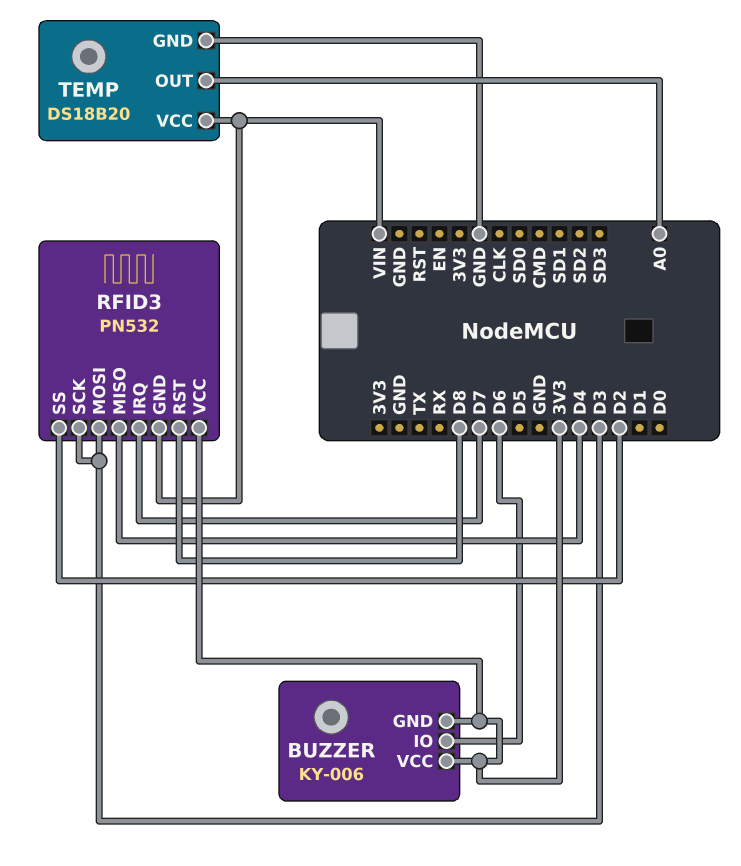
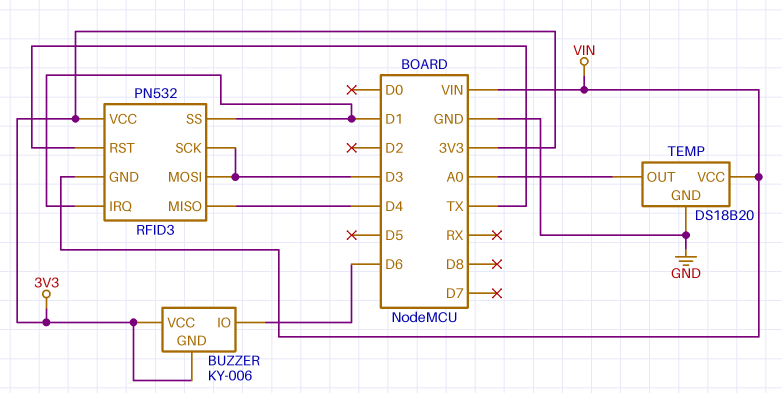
RFID3 pin IRQ: D7 -> D1
RFID3 pin RST: D8 -> TX
RFID3 pin SS: D2 -> D1

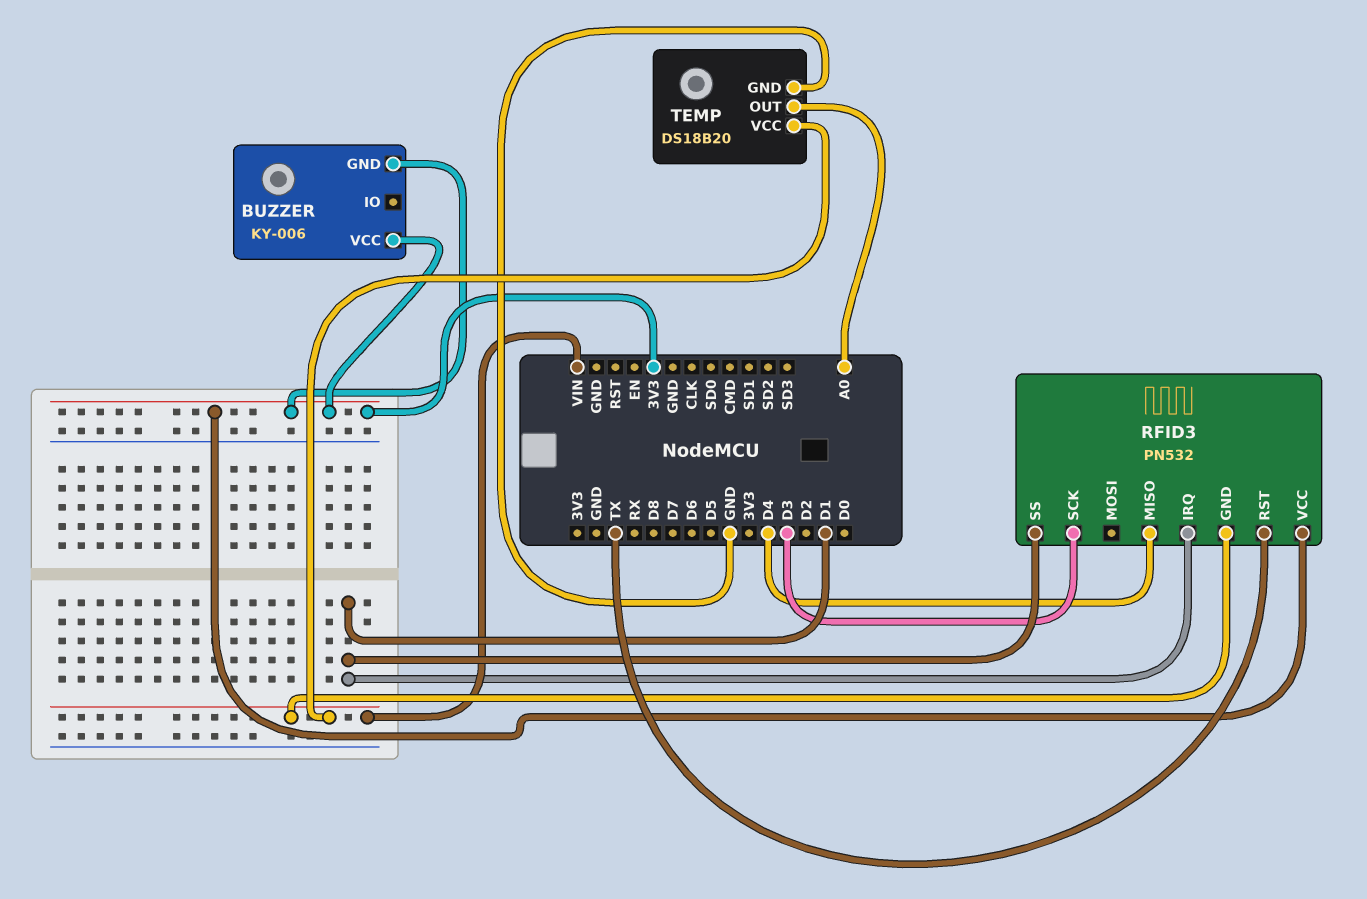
BUZZER pin IO: D6 -> none
RFID3 pin MOSI: D3 -> none

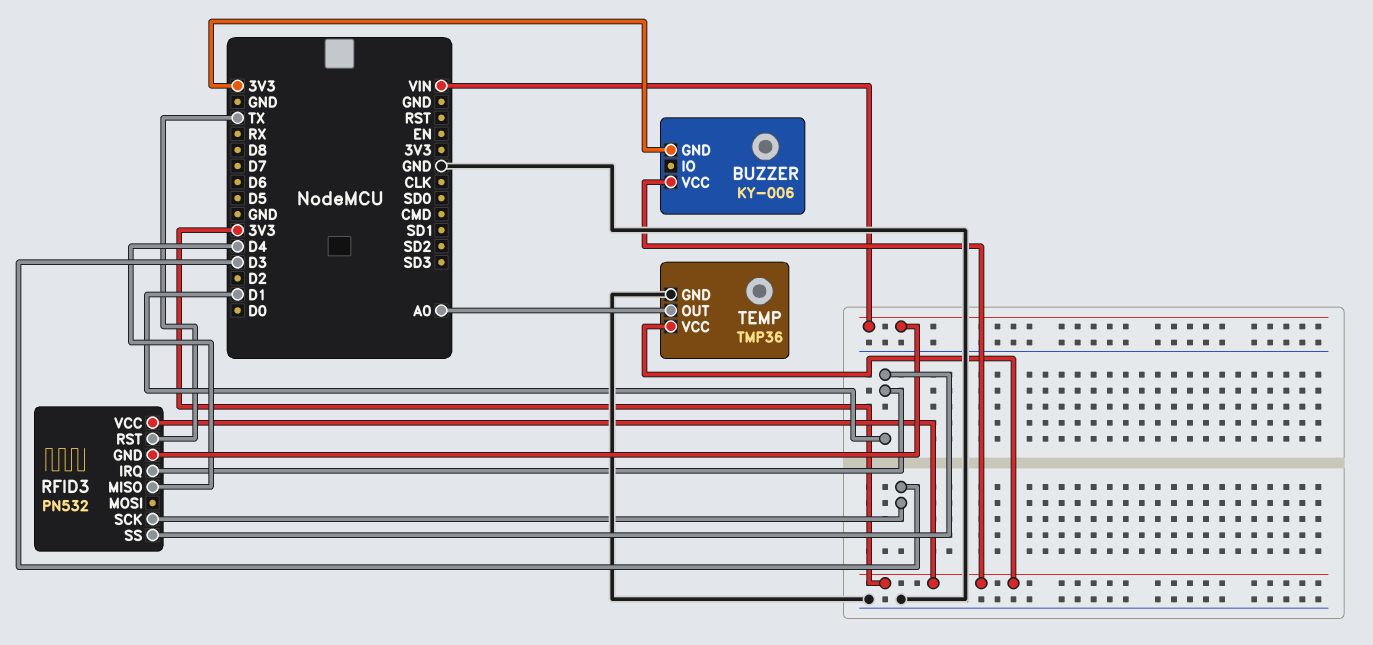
TEMP: DS18B20 -> TMP36
TEMP pin VCC: VIN -> 3V3

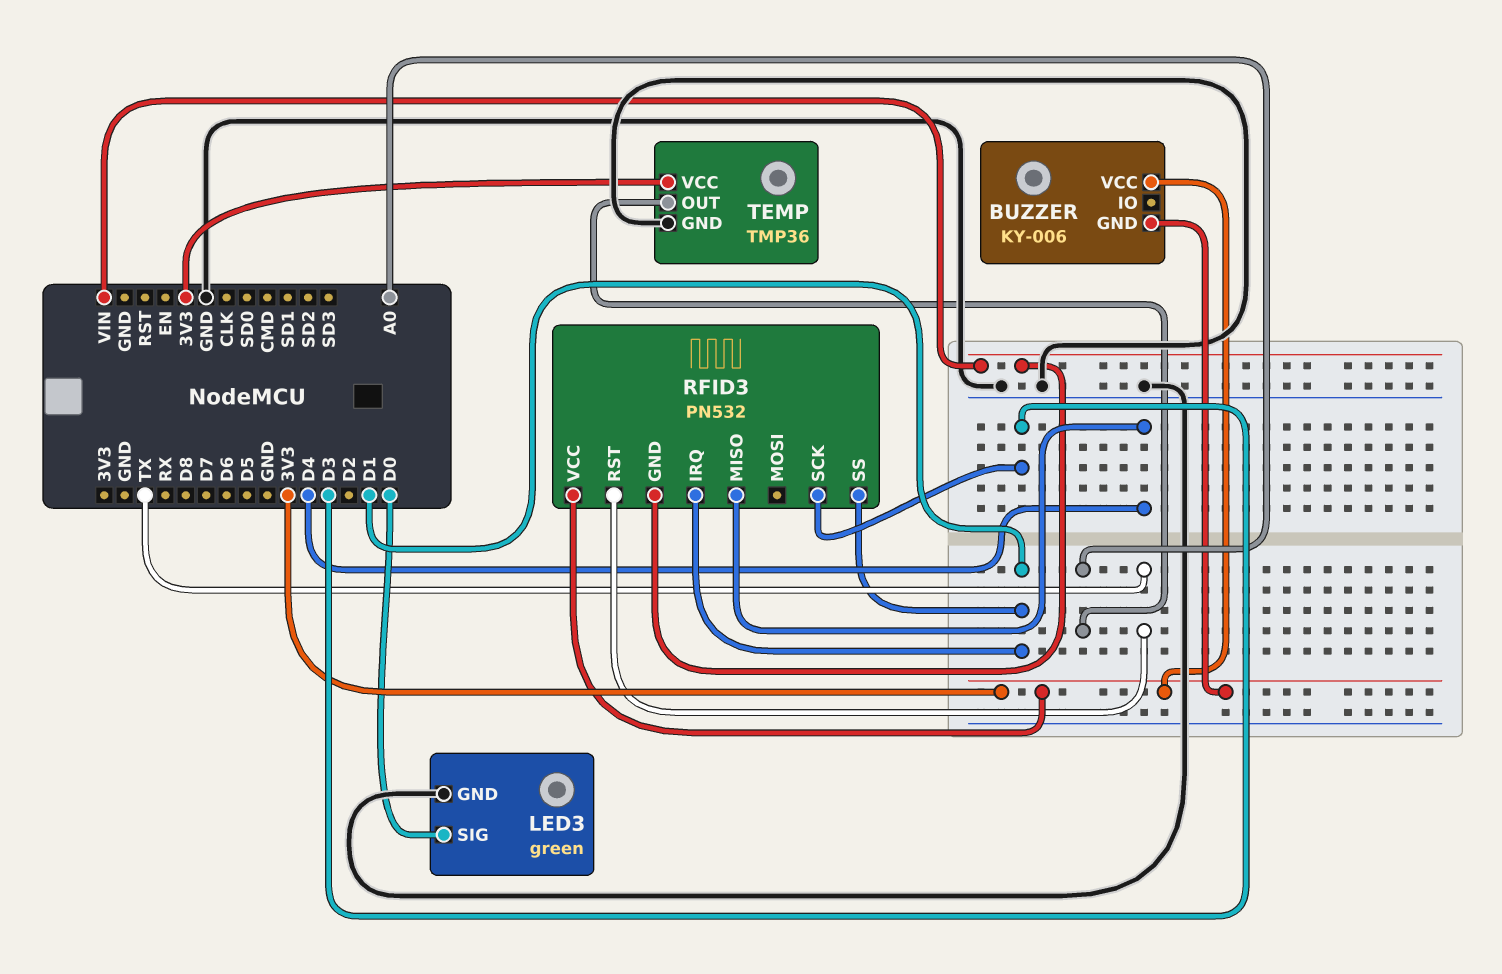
LED3: none -> green
LED3 pin GND: none -> GND
LED3 pin SIG: none -> D0

